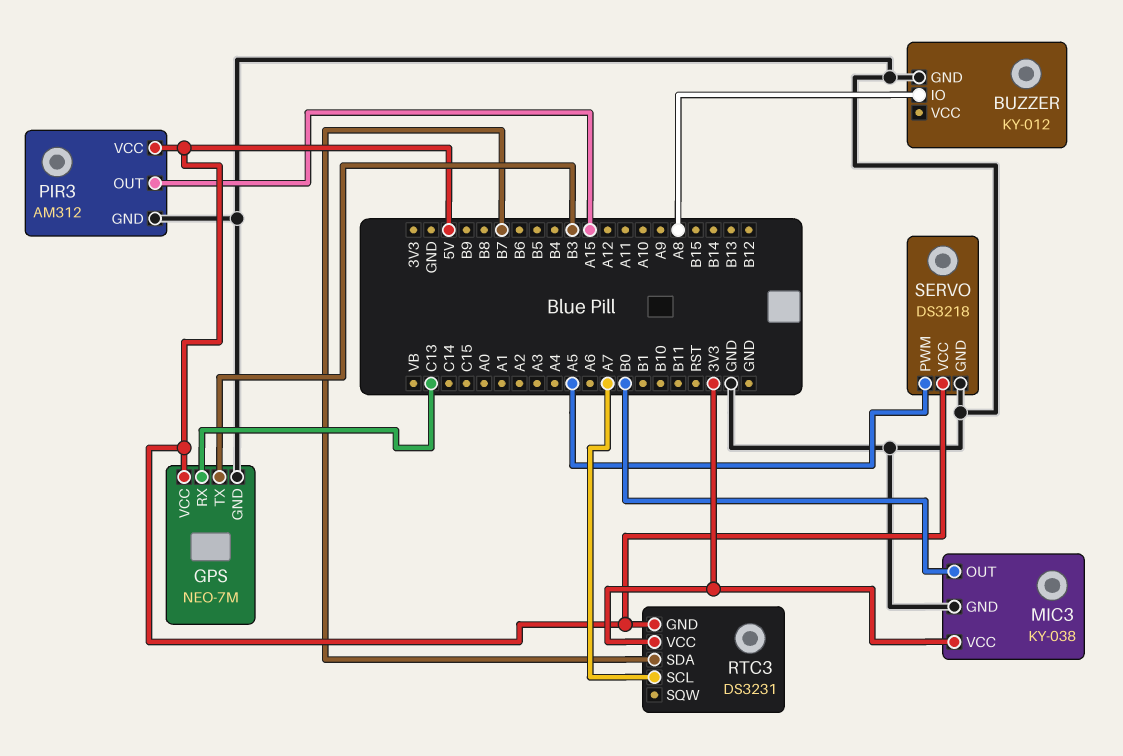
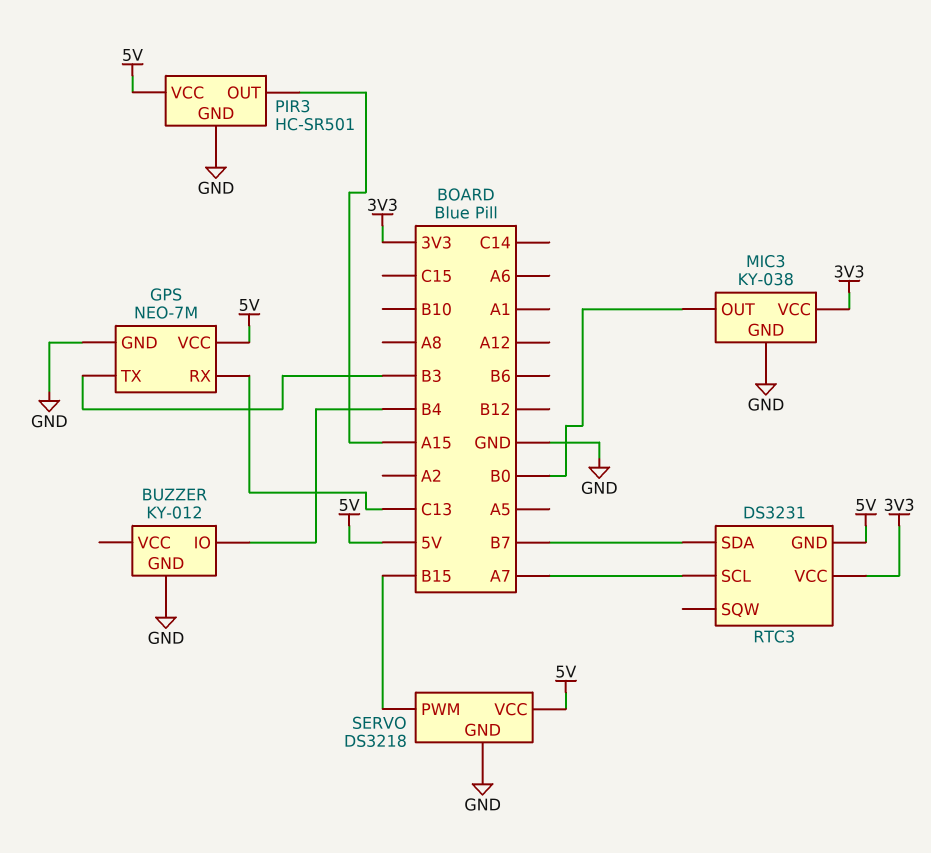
BUZZER pin IO: A8 -> B4
PIR3: AM312 -> HC-SR501
SERVO pin PWM: A5 -> B15

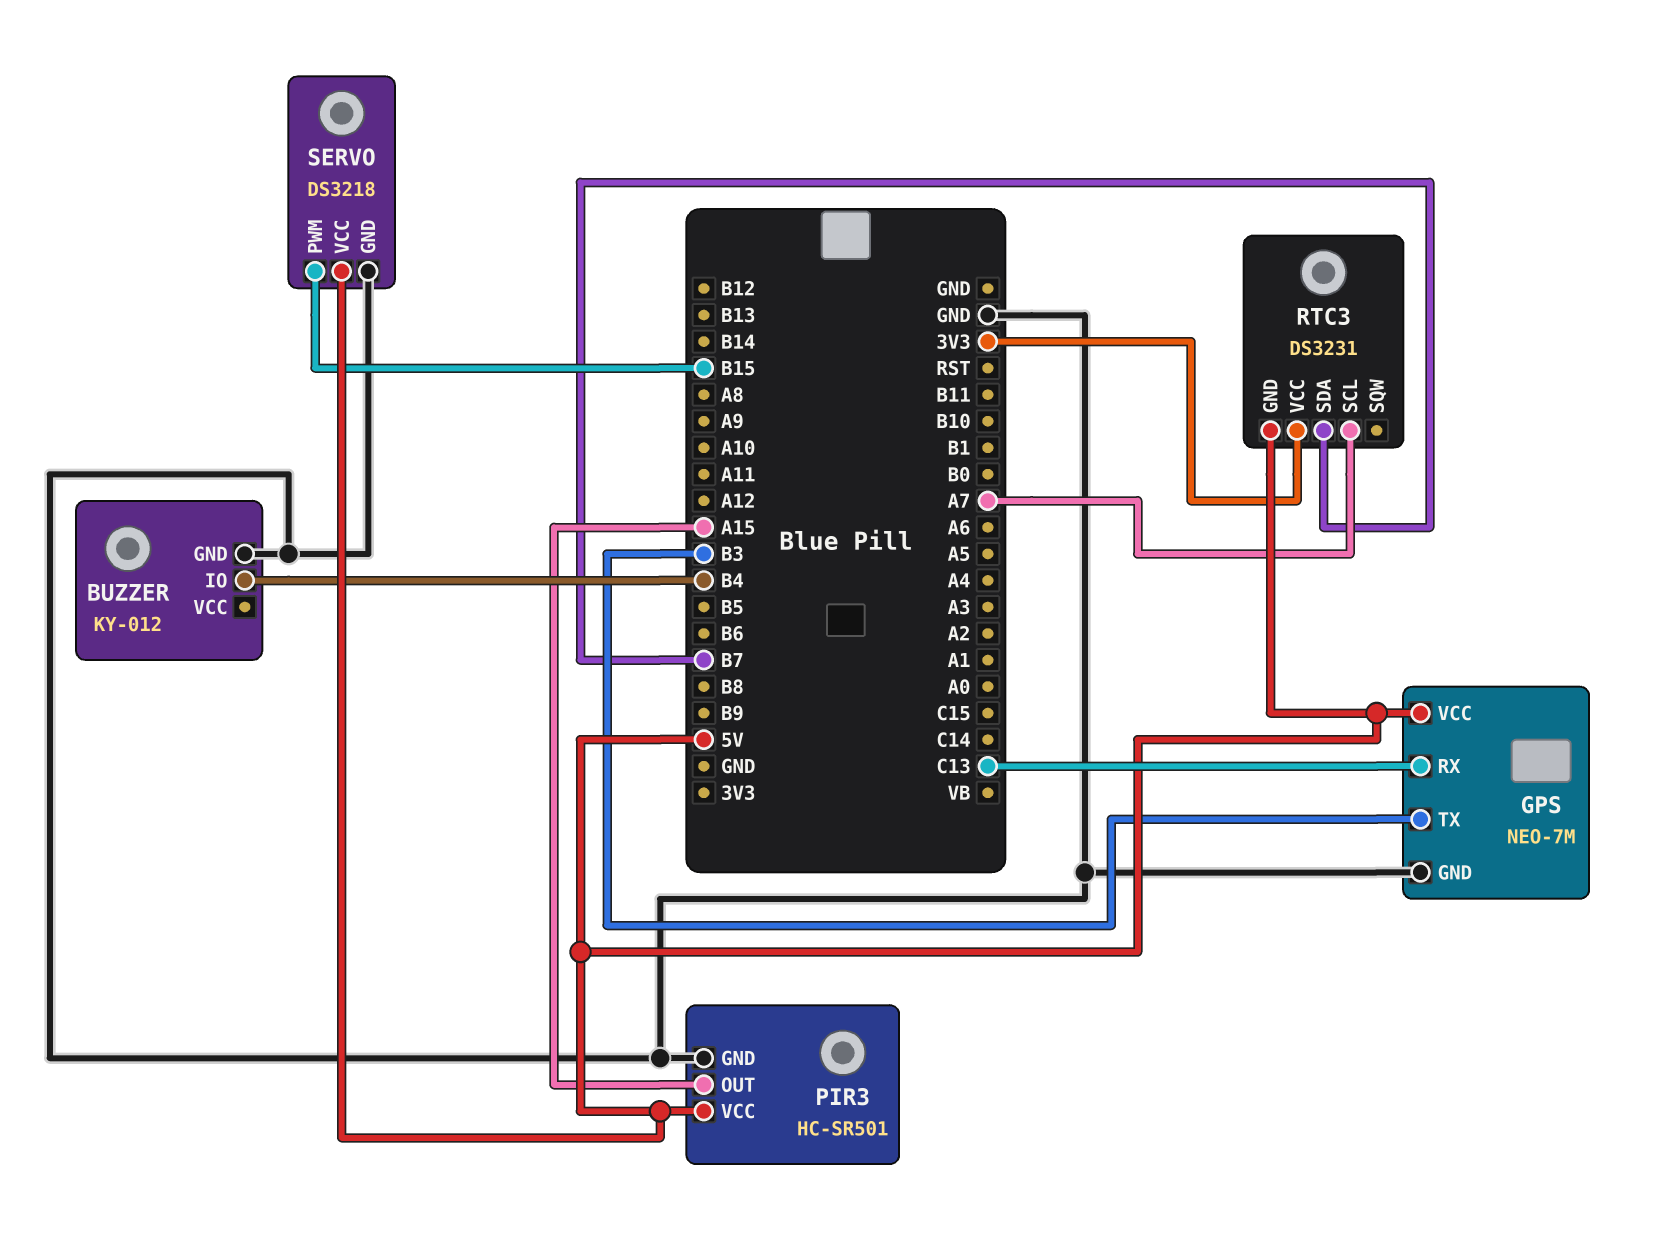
MIC3: KY-038 -> none
MIC3 pin GND: GND -> none
MIC3 pin OUT: B0 -> none
MIC3 pin VCC: 3V3 -> none

